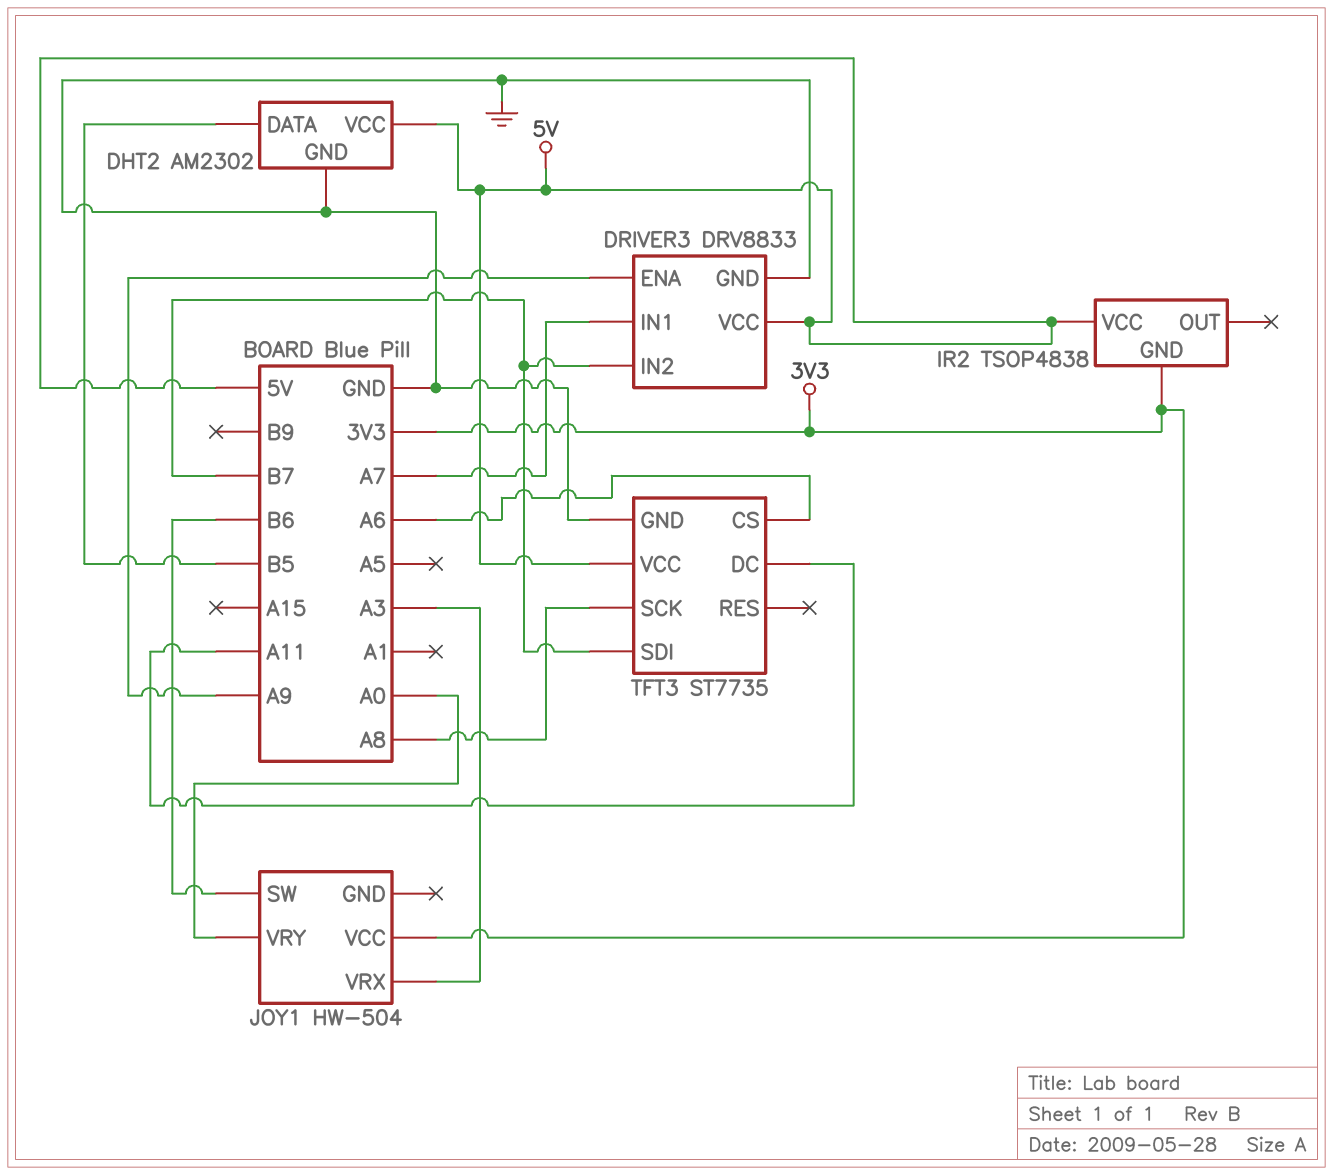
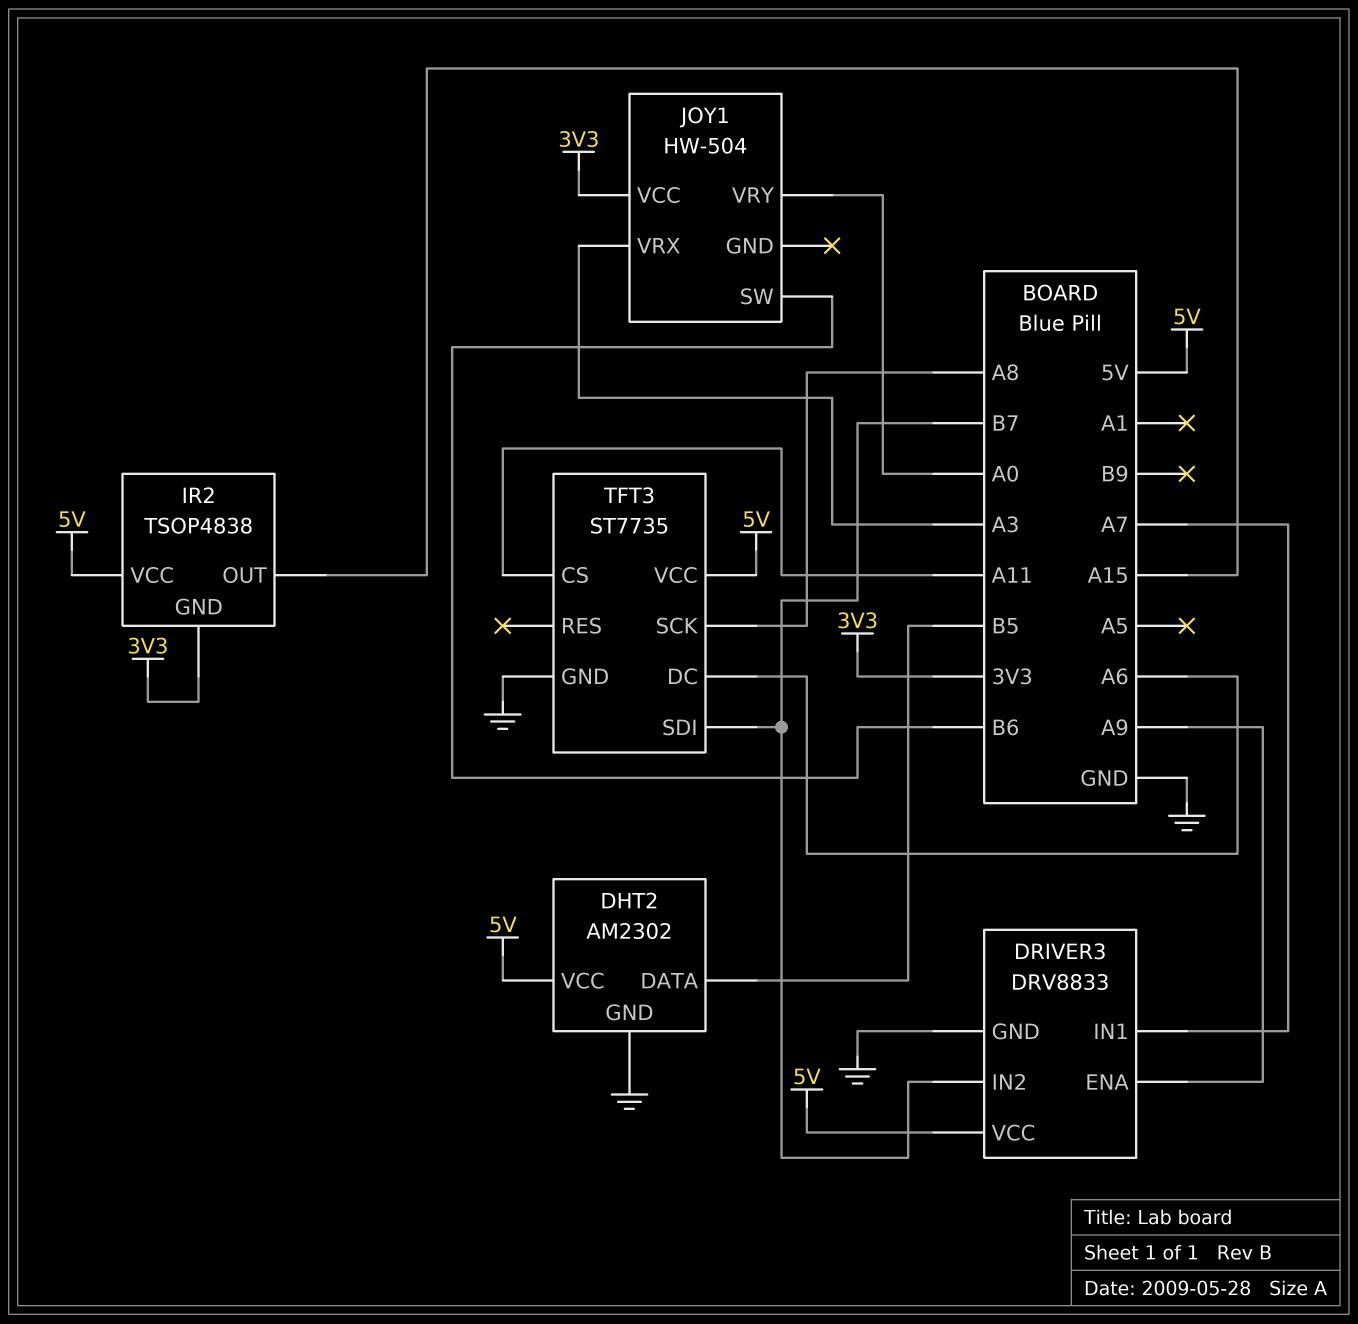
IR2 pin OUT: none -> A15
TFT3 pin CS: A6 -> A11
TFT3 pin DC: A11 -> A6

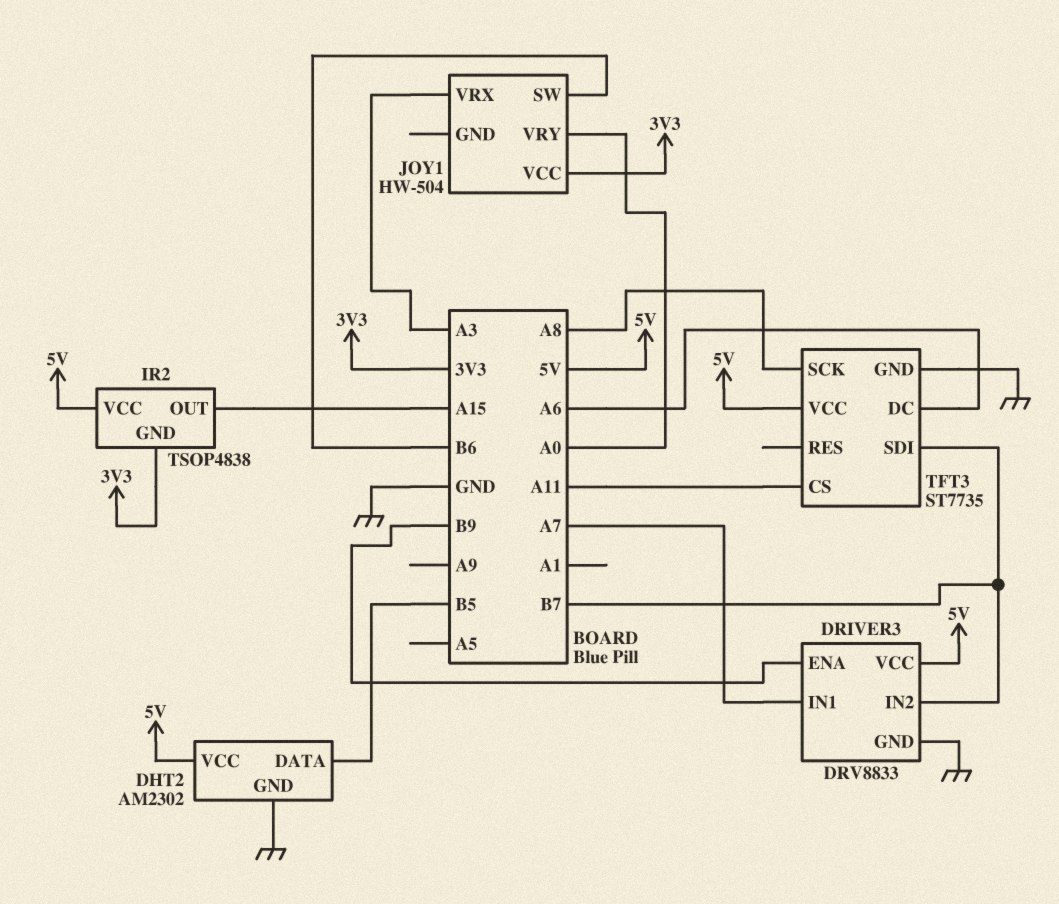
DRIVER3 pin ENA: A9 -> B9

